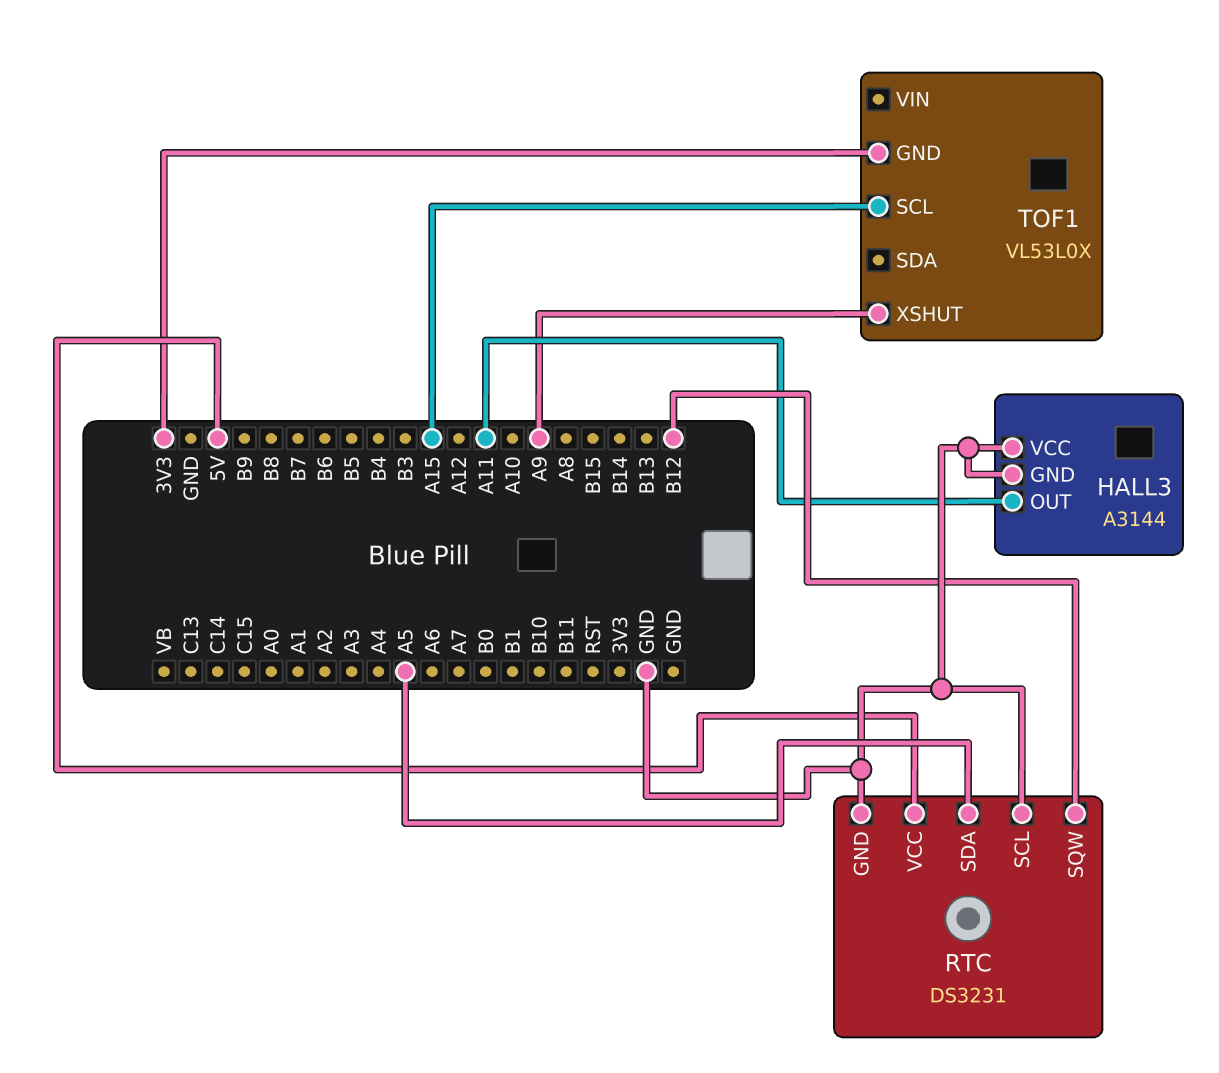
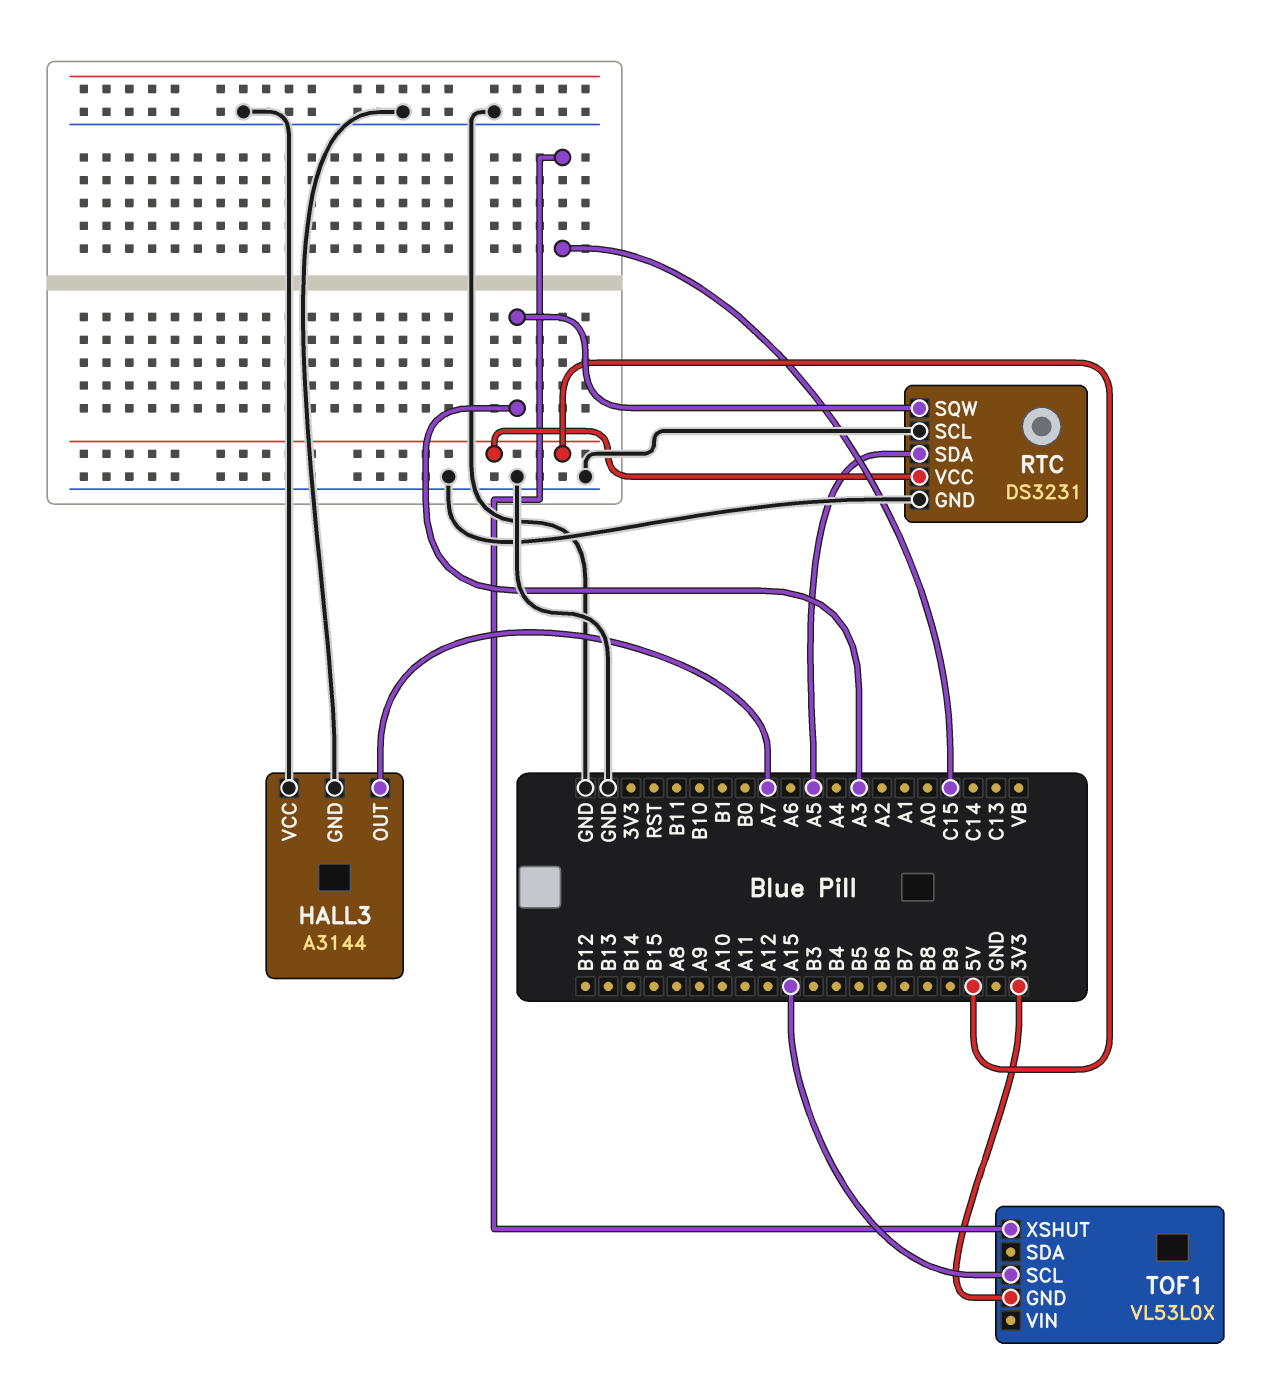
HALL3 pin OUT: A11 -> A7
RTC pin SQW: B12 -> A3
TOF1 pin XSHUT: A9 -> C15

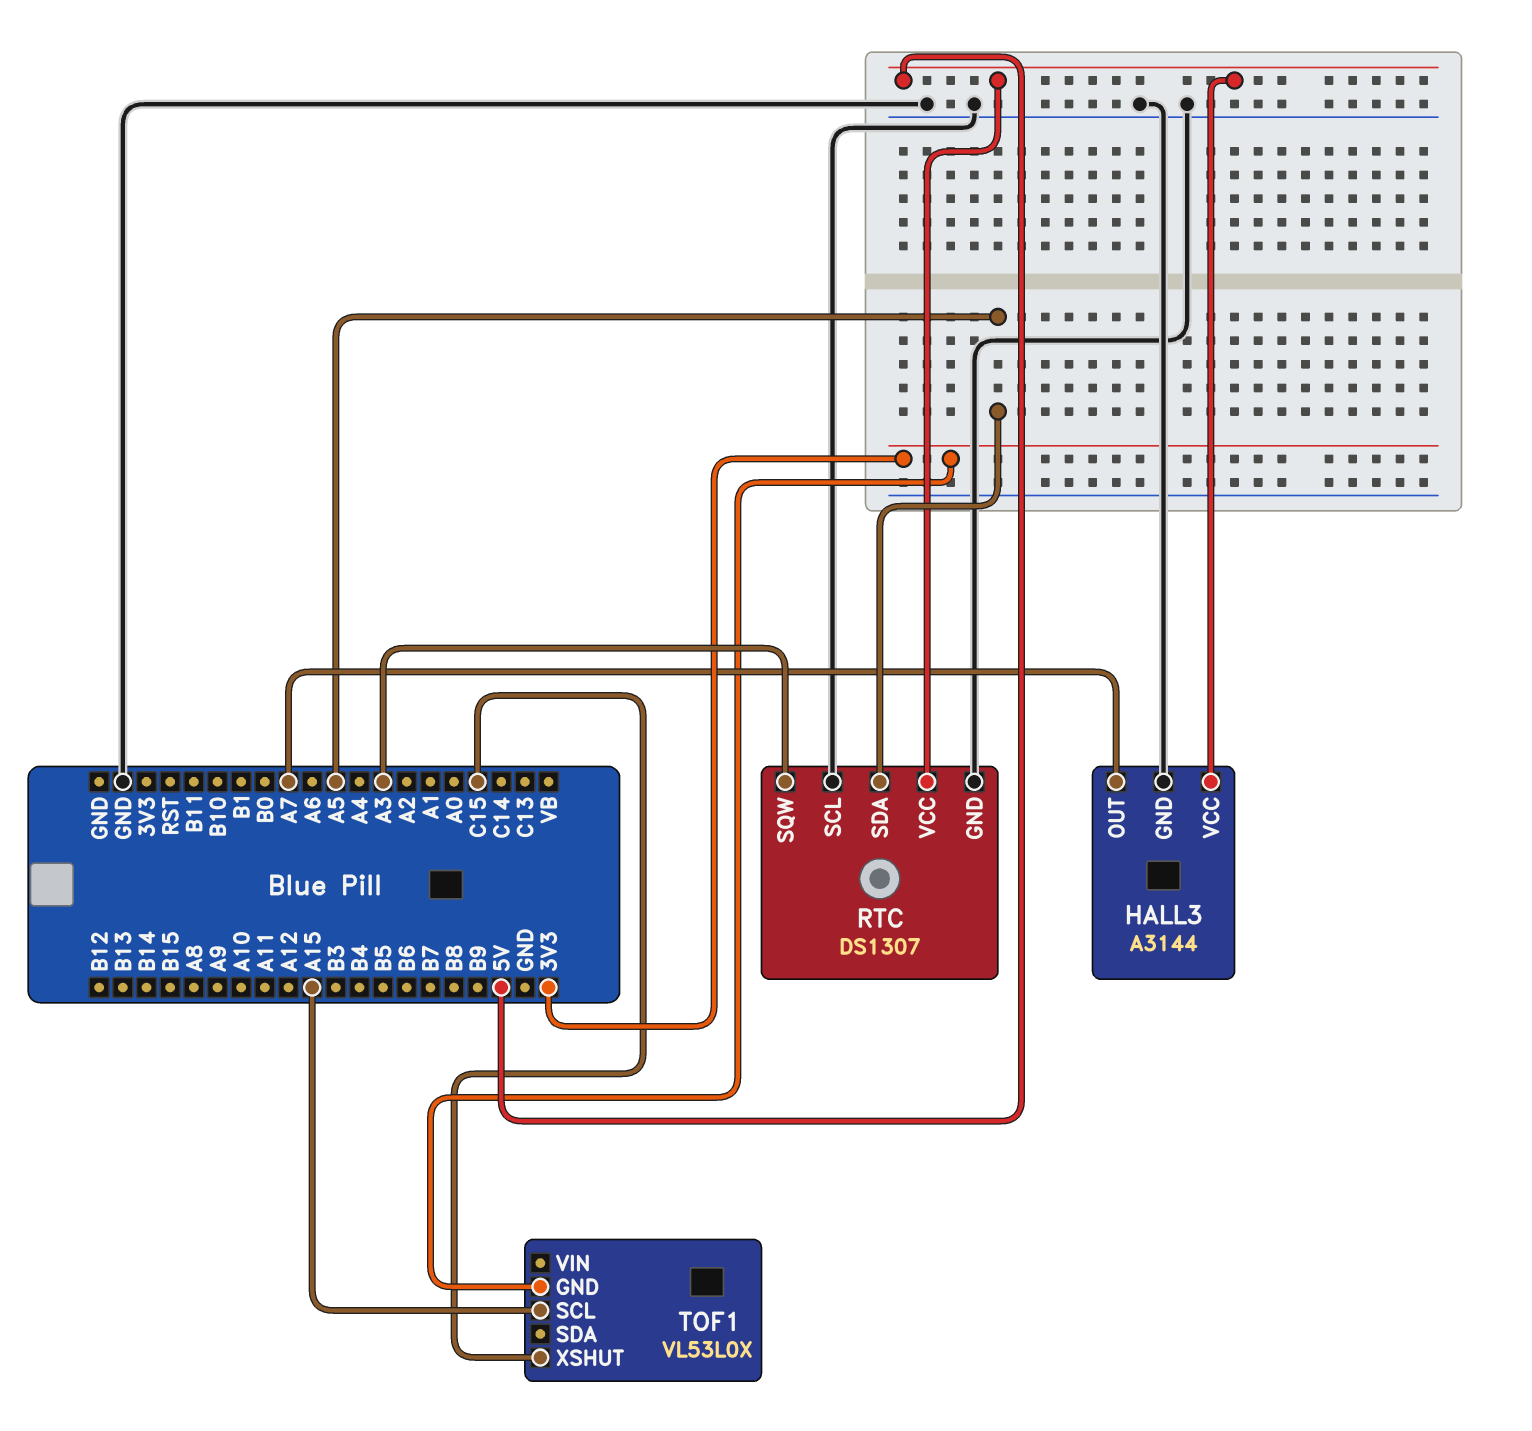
HALL3 pin VCC: GND -> 5V
RTC: DS3231 -> DS1307

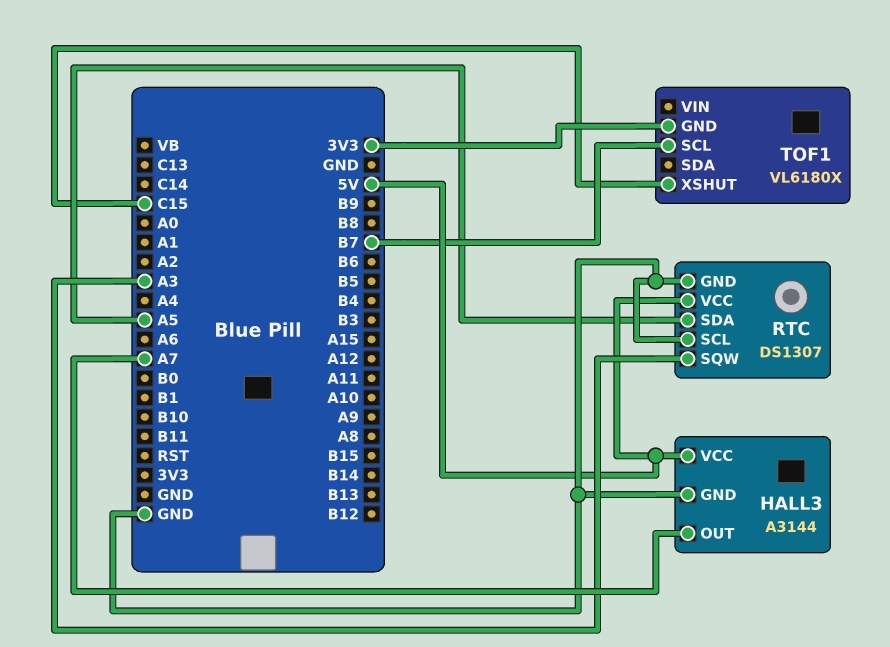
TOF1: VL53L0X -> VL6180X
TOF1 pin SCL: A15 -> B7

